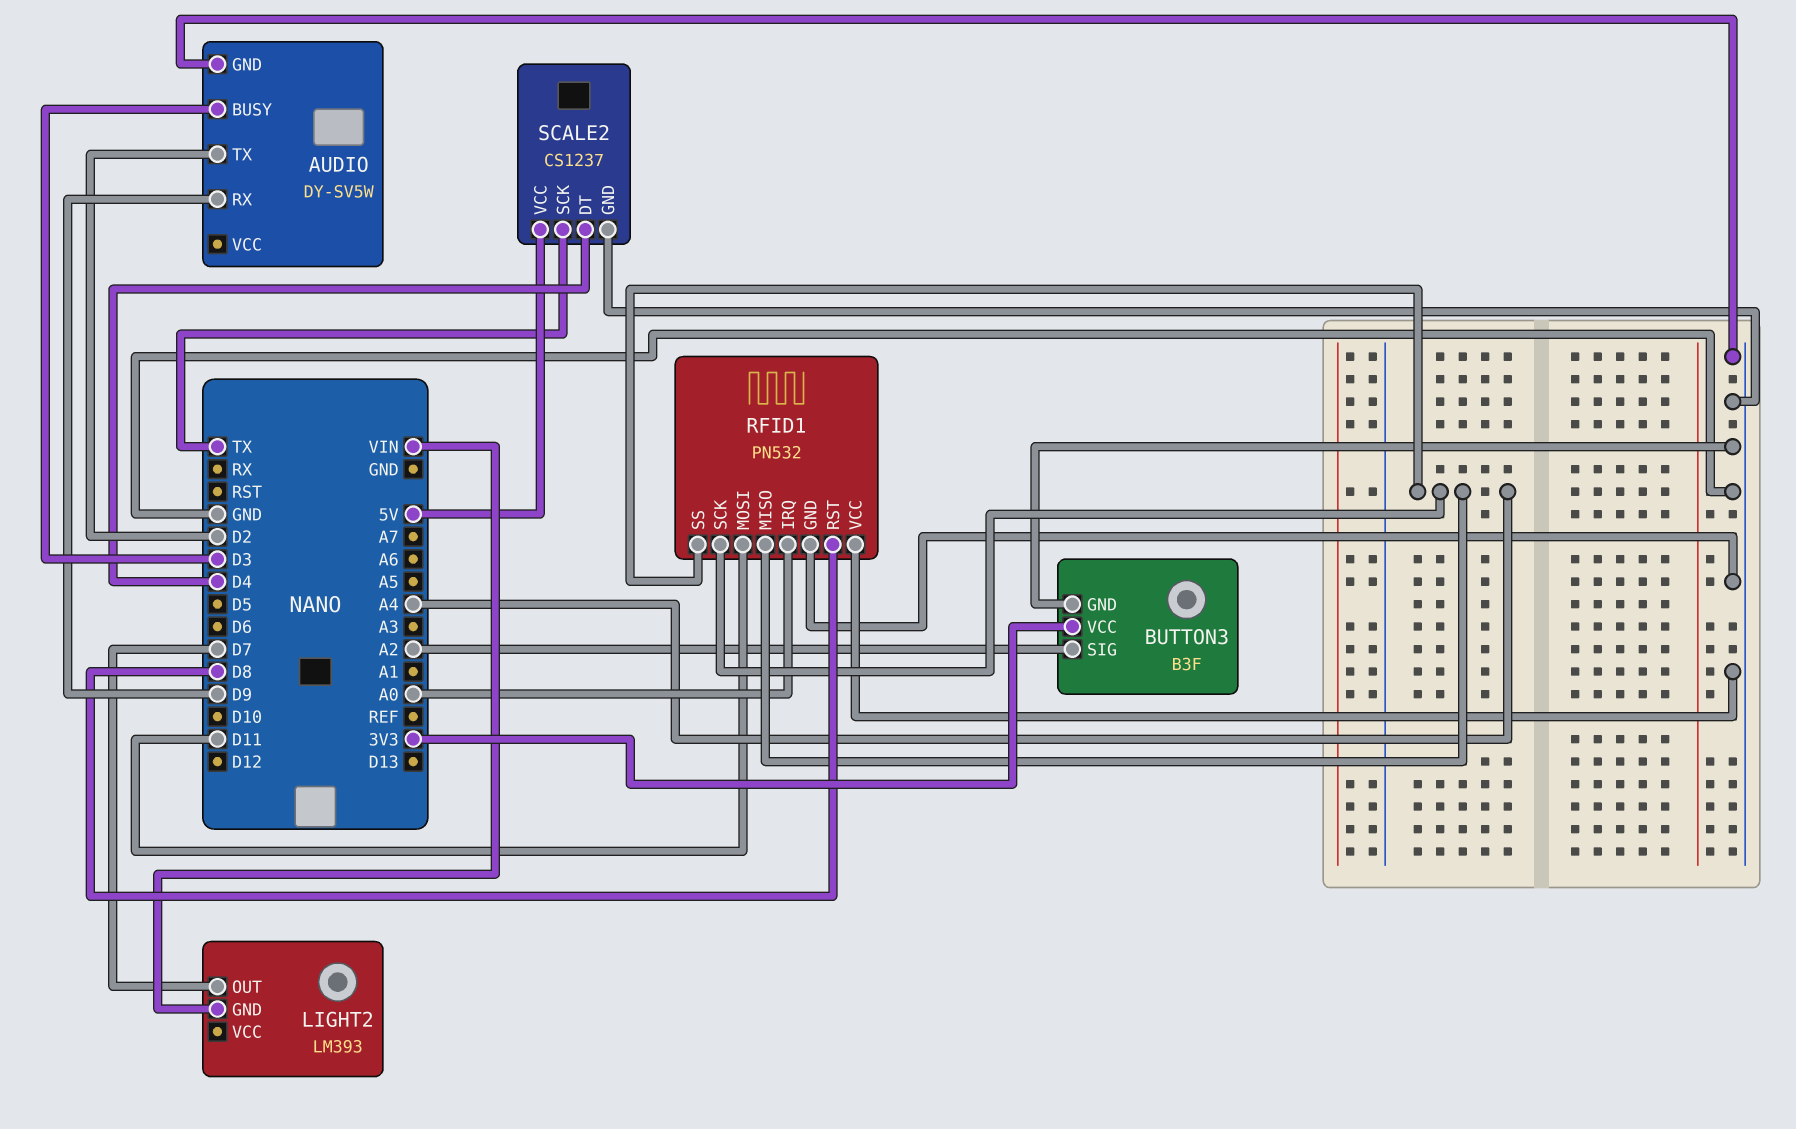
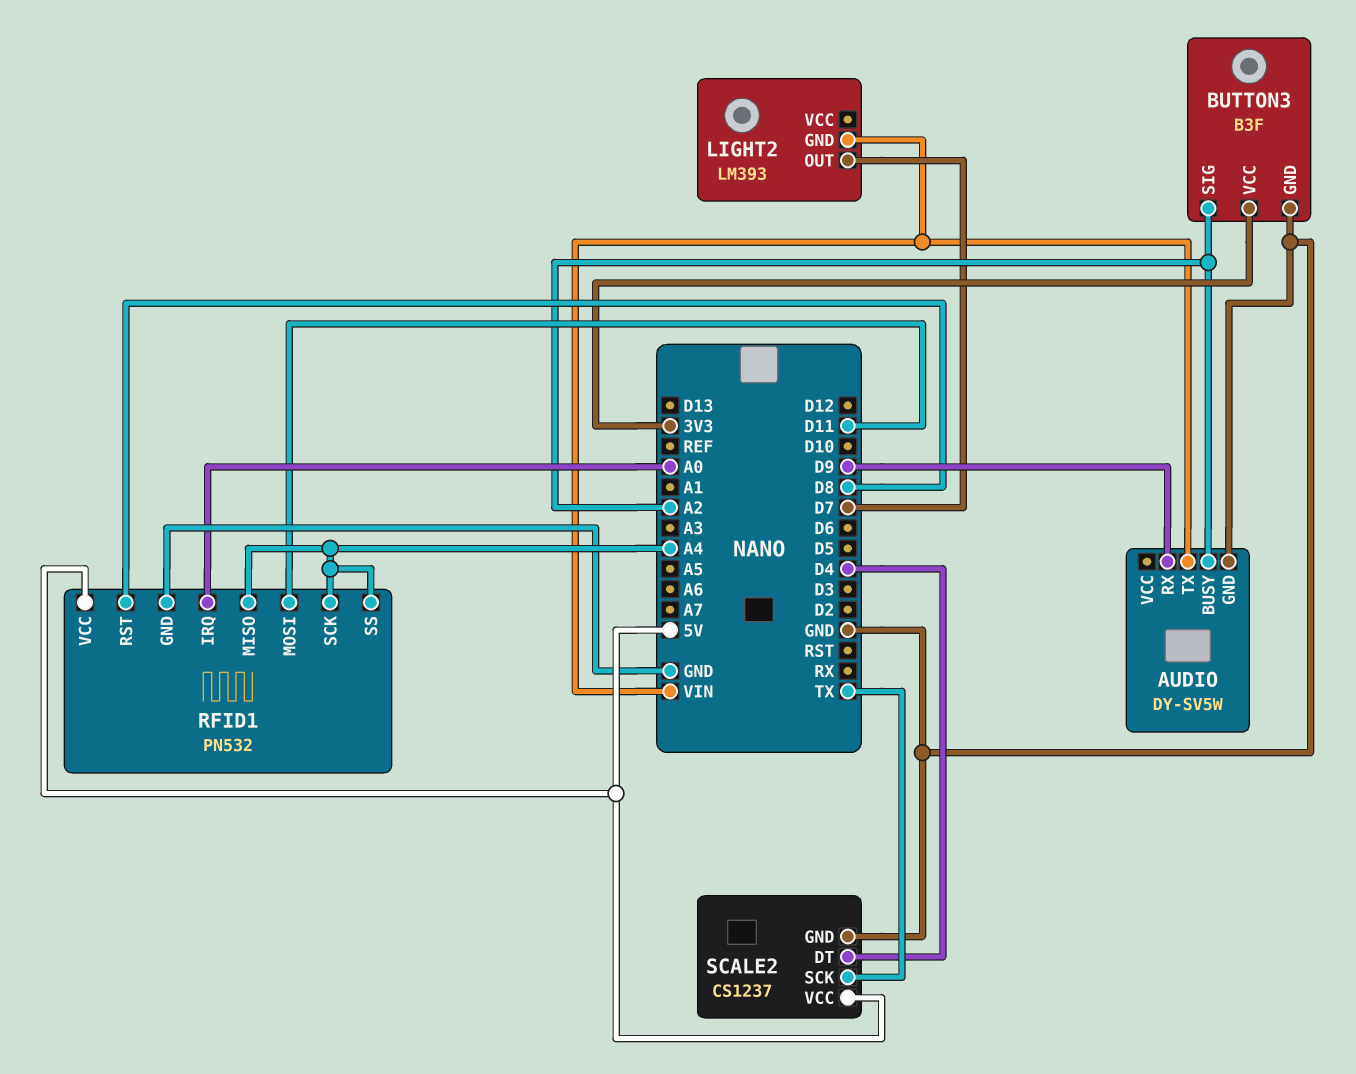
AUDIO pin BUSY: D3 -> A2
AUDIO pin TX: D2 -> VIN
RFID1 pin VCC: GND -> 5V

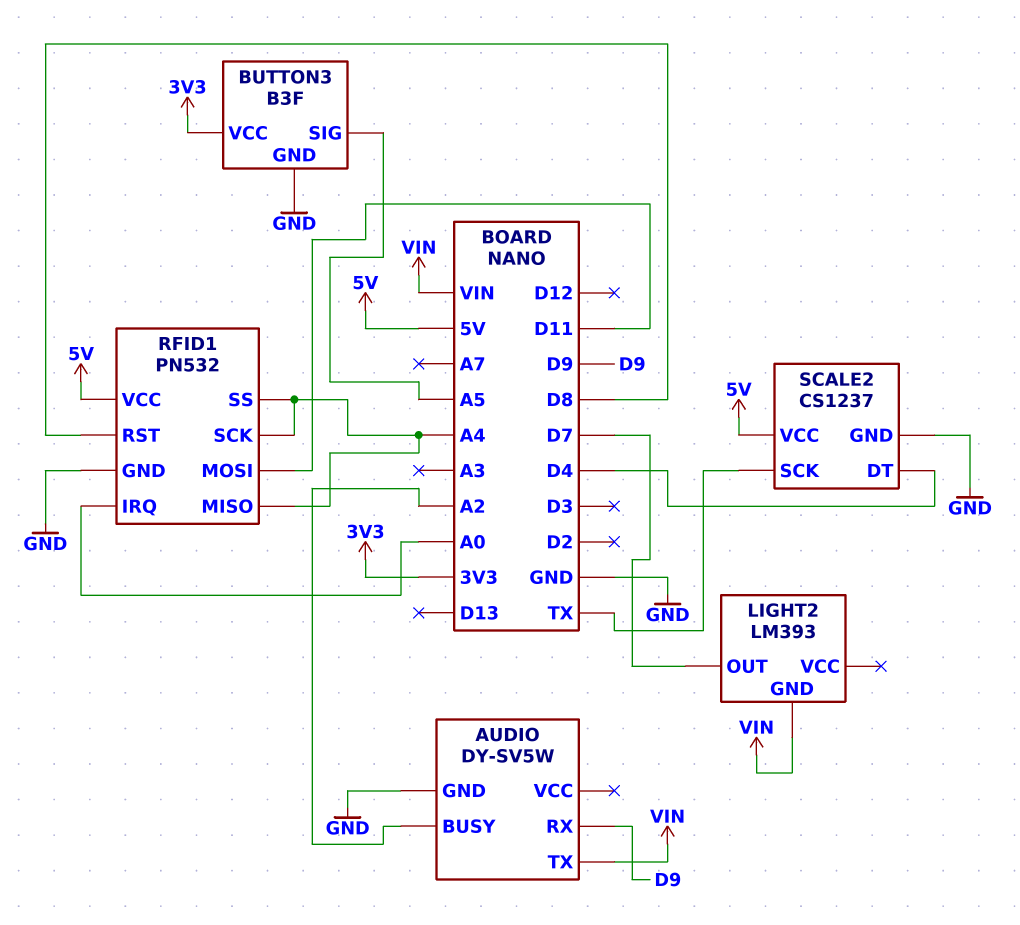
BUTTON3 pin SIG: A2 -> A5

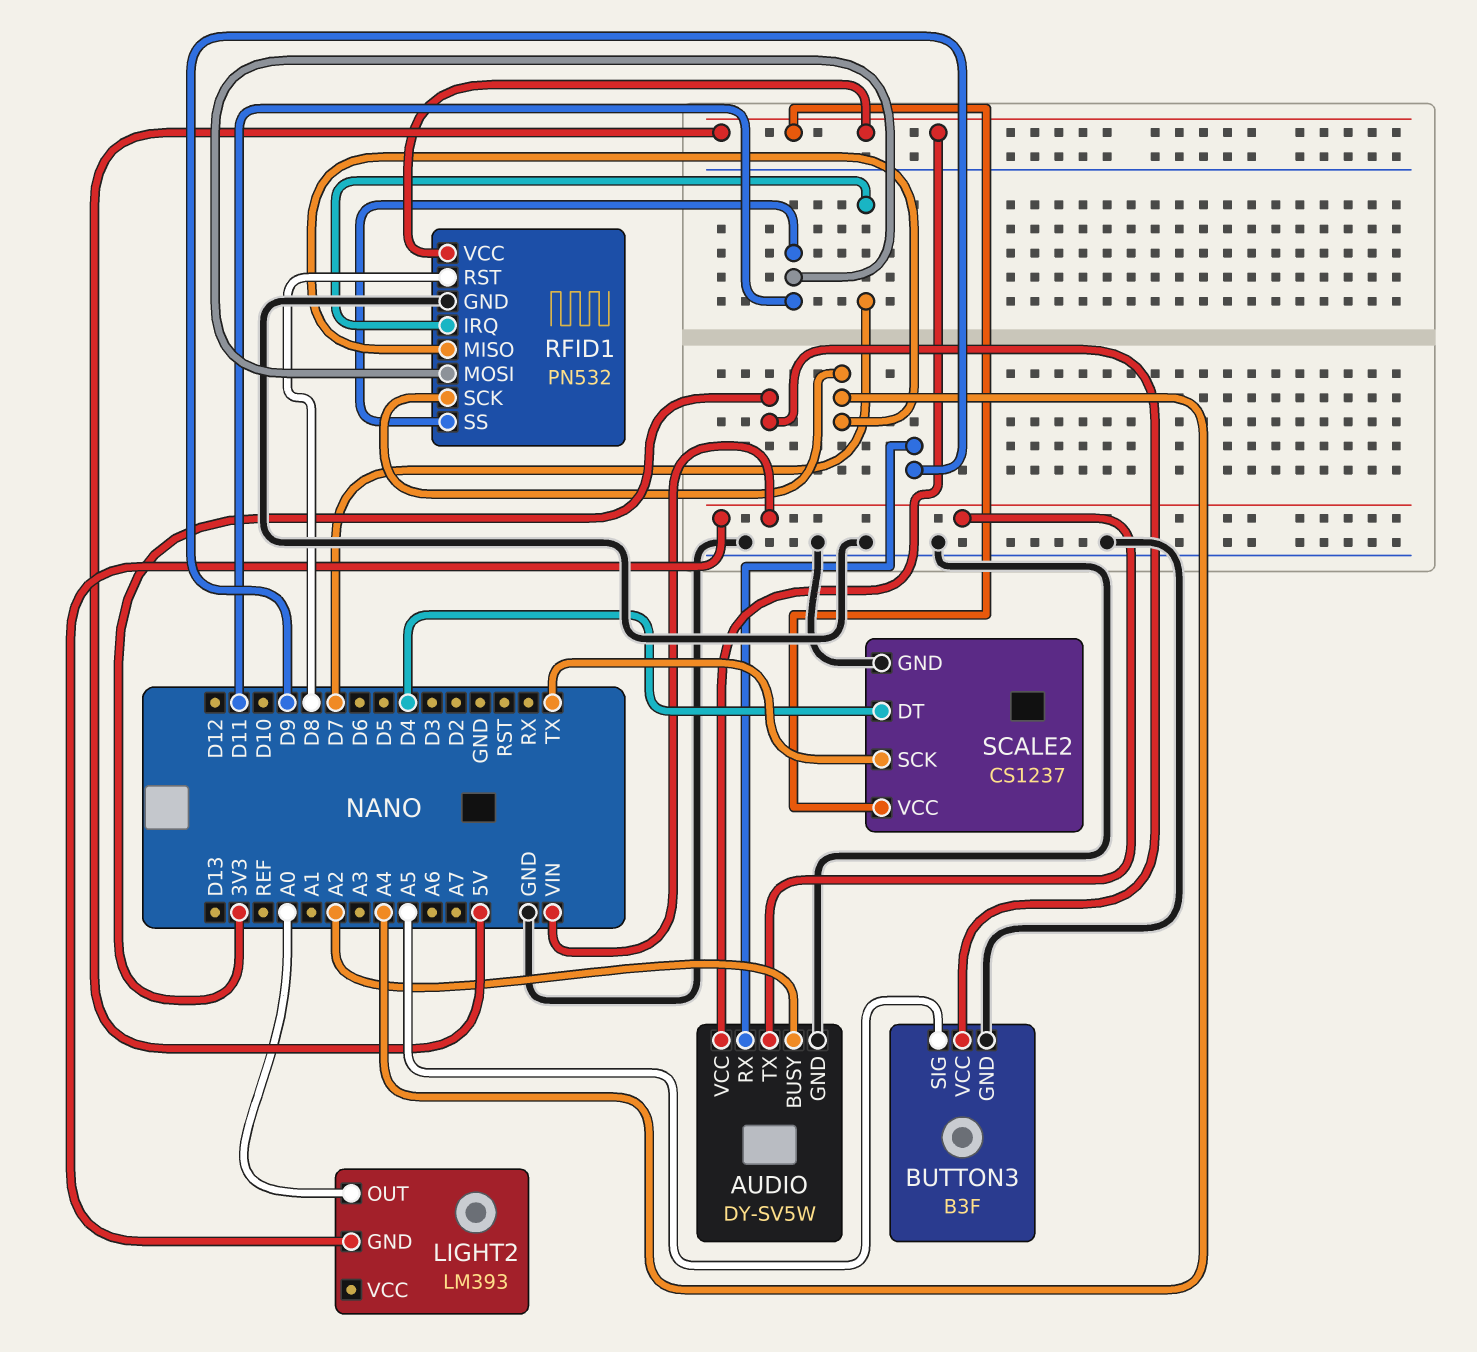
AUDIO pin VCC: none -> 5V
LIGHT2 pin OUT: D7 -> A0
RFID1 pin IRQ: A0 -> D7
RFID1 pin SS: A4 -> D11

